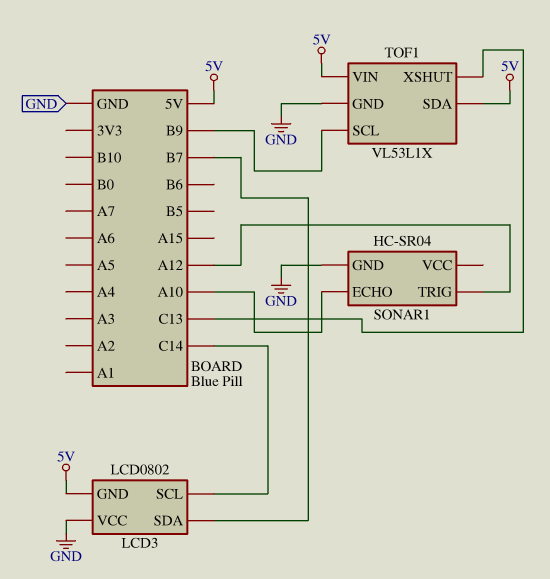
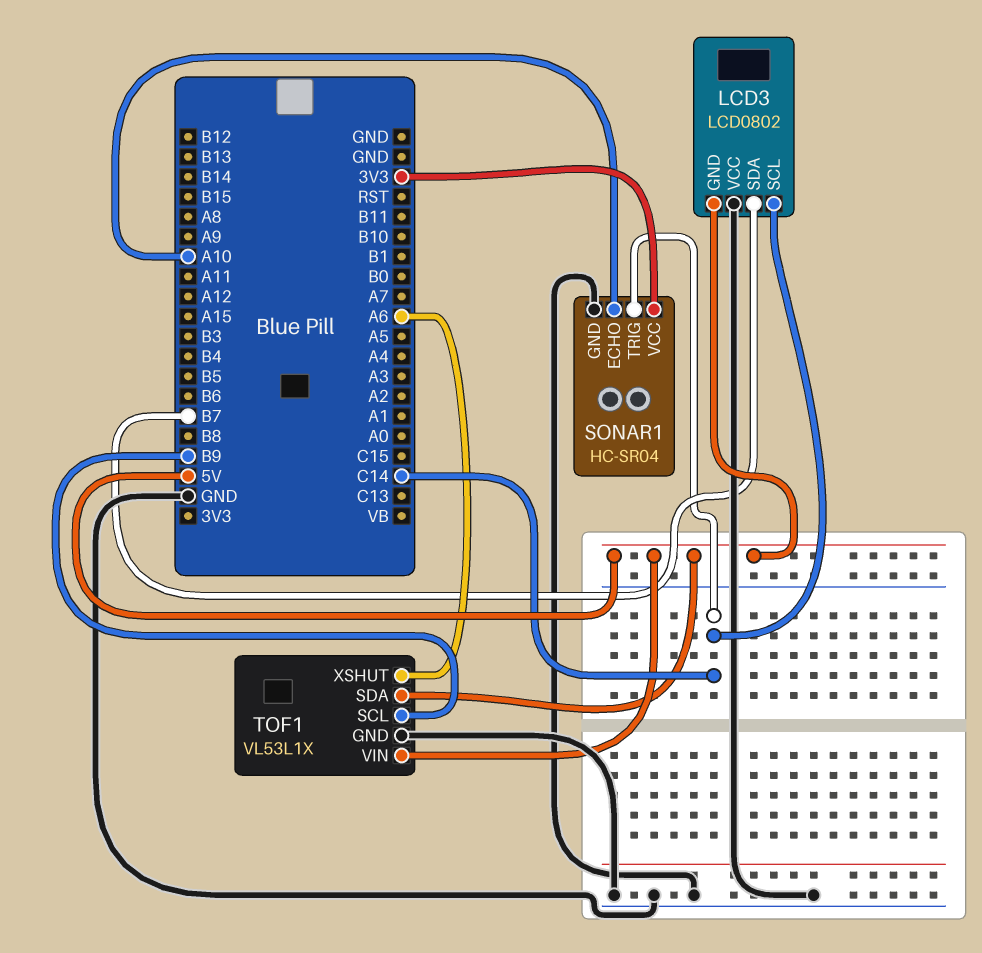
SONAR1 pin TRIG: A12 -> C14
SONAR1 pin VCC: none -> 3V3
TOF1 pin XSHUT: C13 -> A6

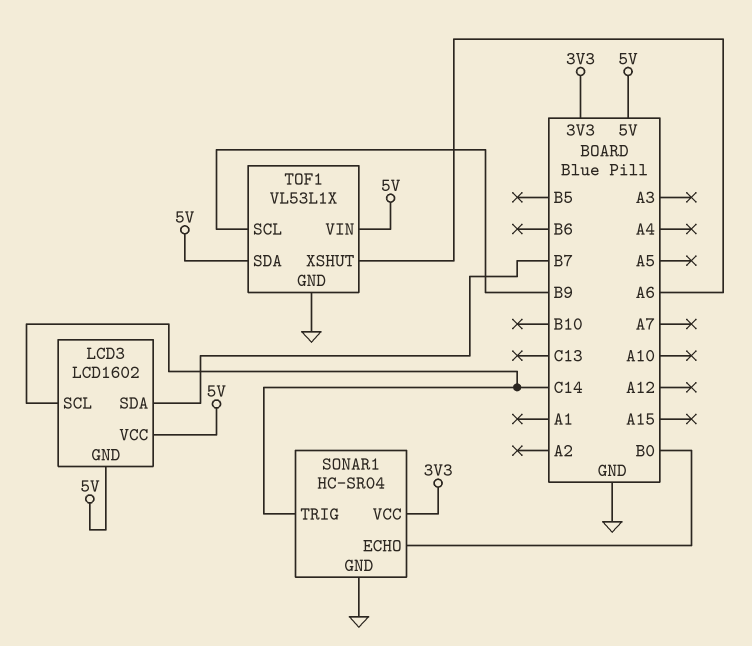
LCD3: LCD0802 -> LCD1602
LCD3 pin VCC: GND -> 5V
SONAR1 pin ECHO: A10 -> B0

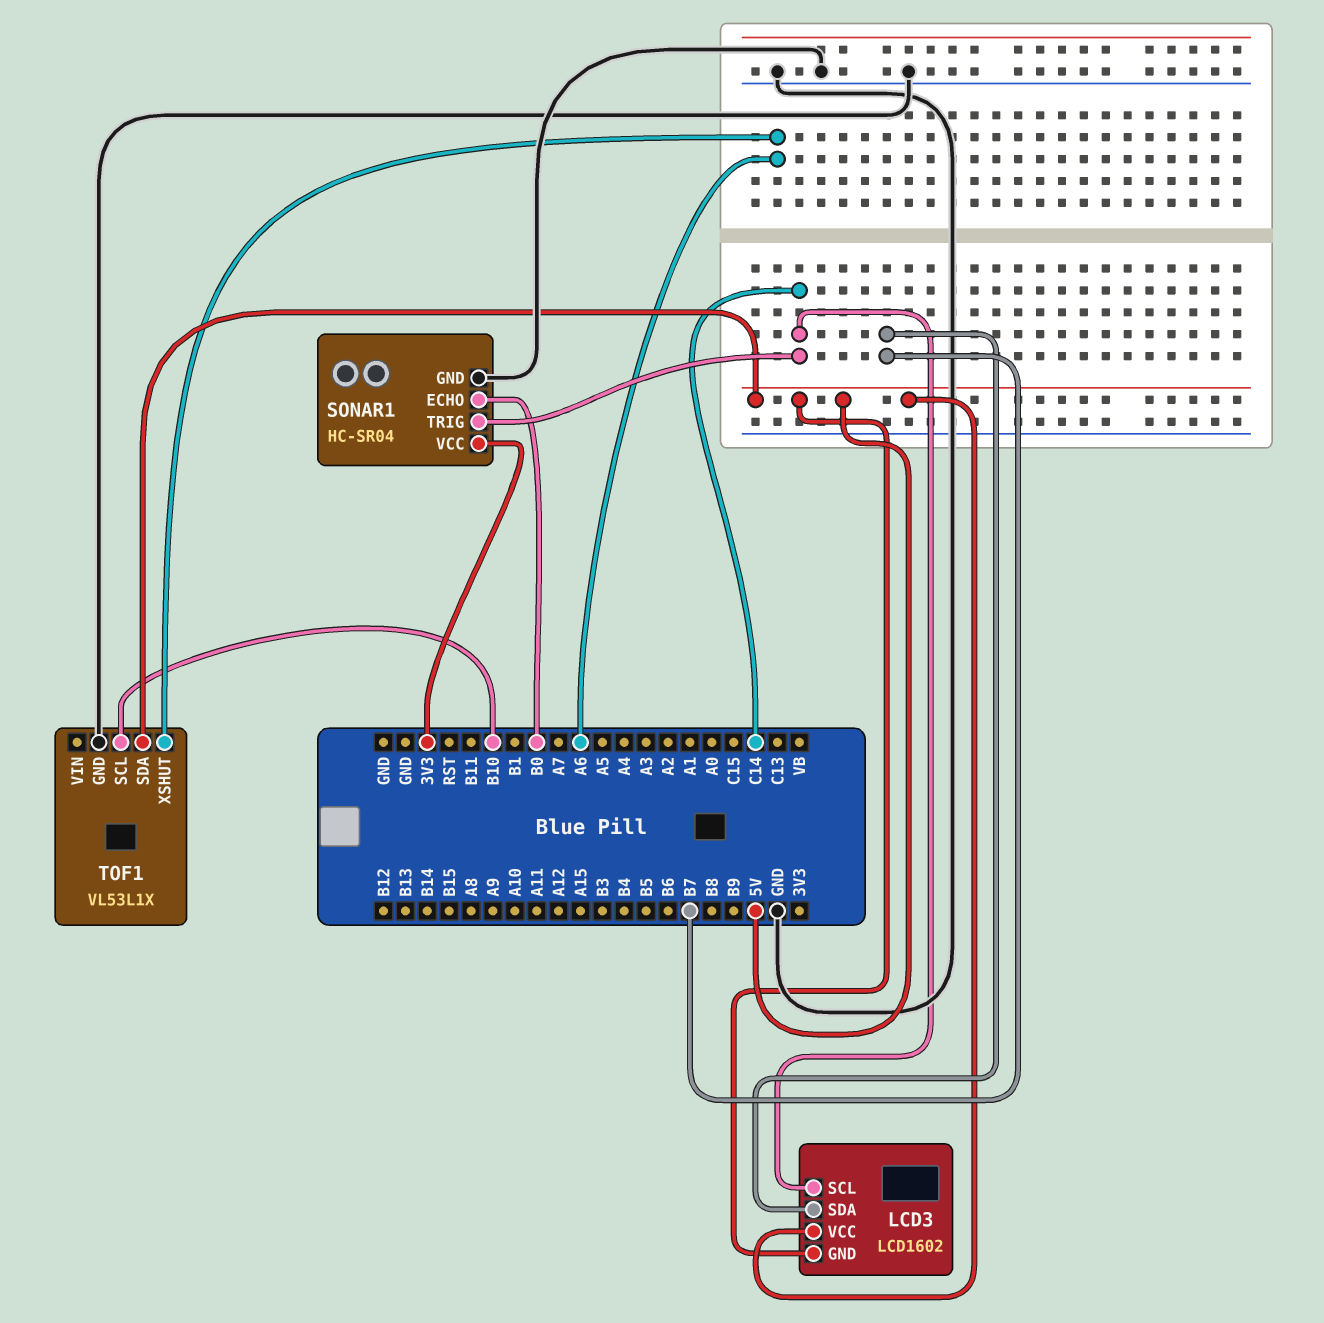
TOF1 pin SCL: B9 -> B10
TOF1 pin VIN: 5V -> none

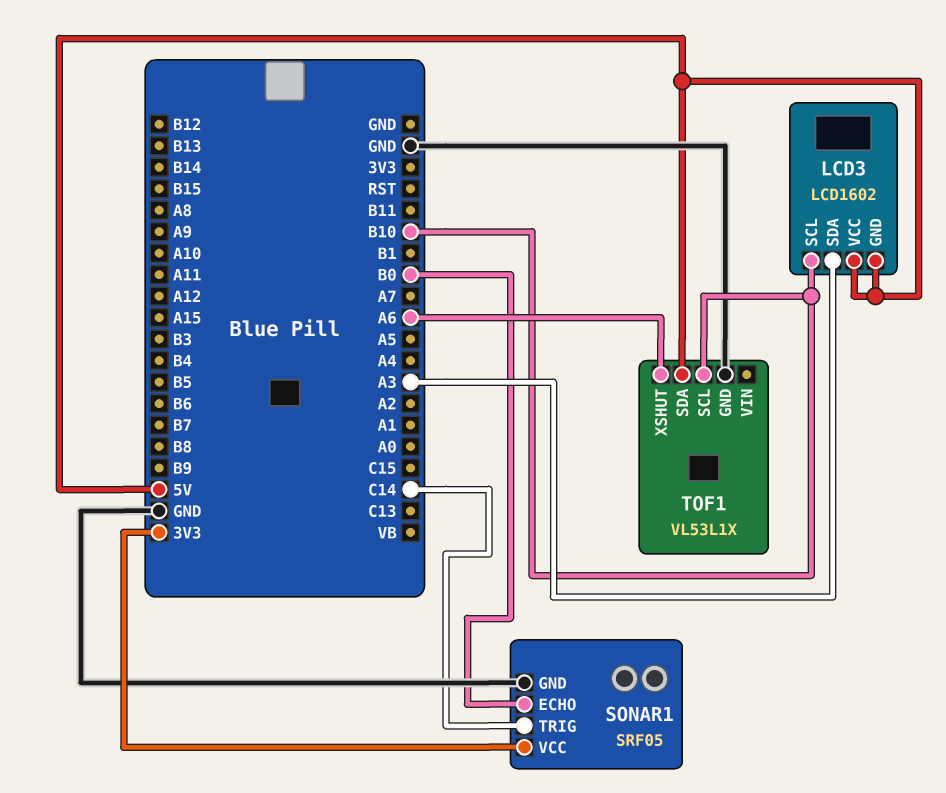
LCD3 pin SCL: C14 -> B10
LCD3 pin SDA: B7 -> A3
SONAR1: HC-SR04 -> SRF05

